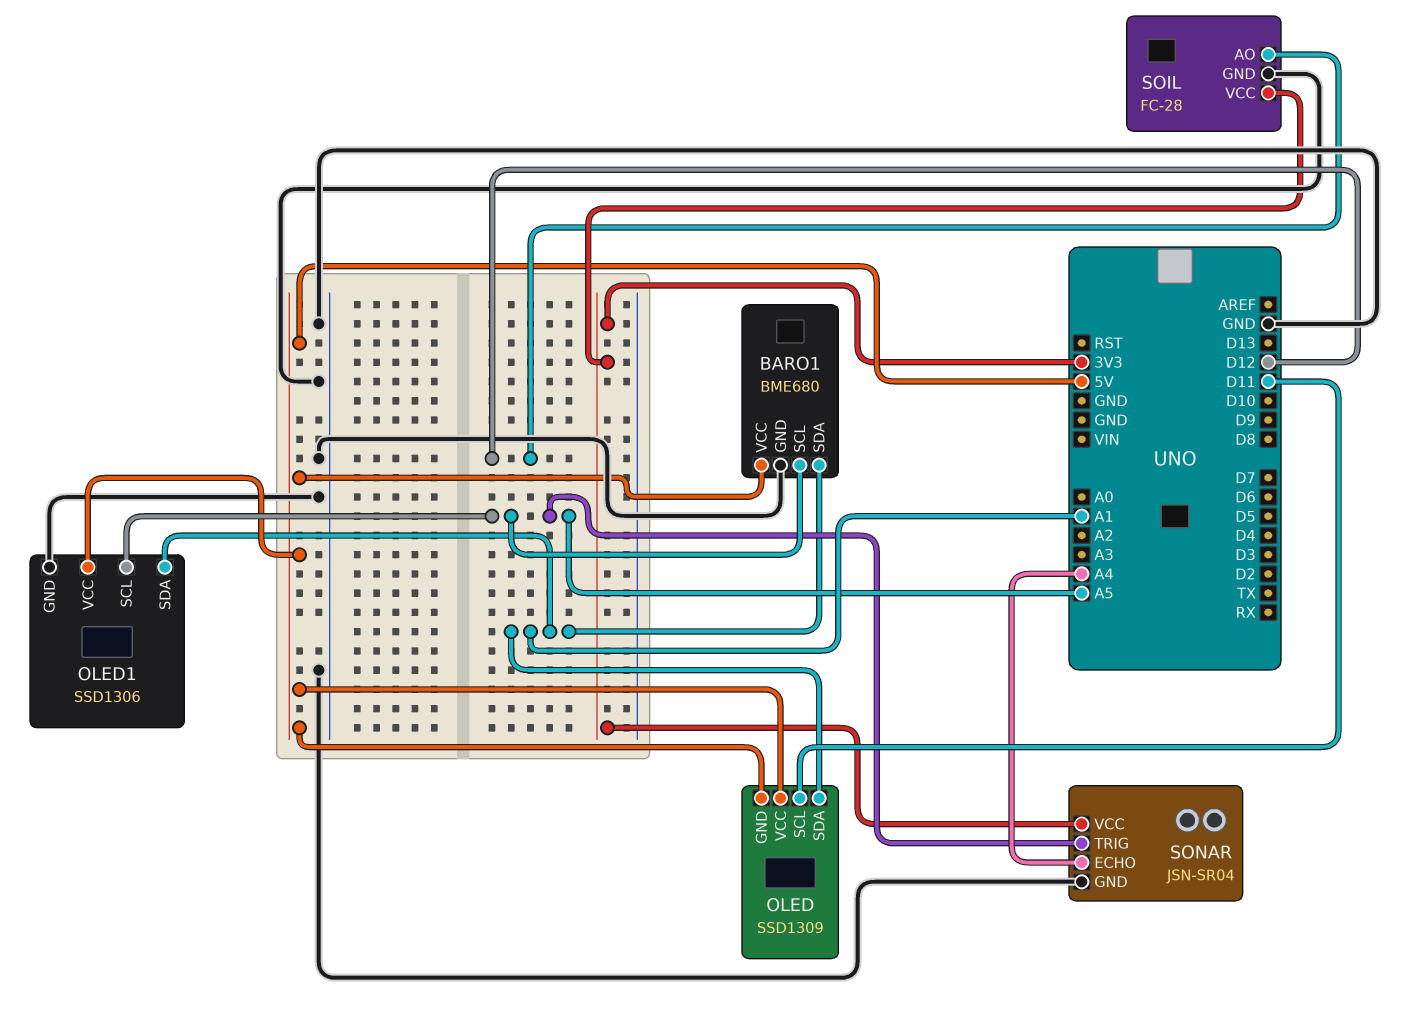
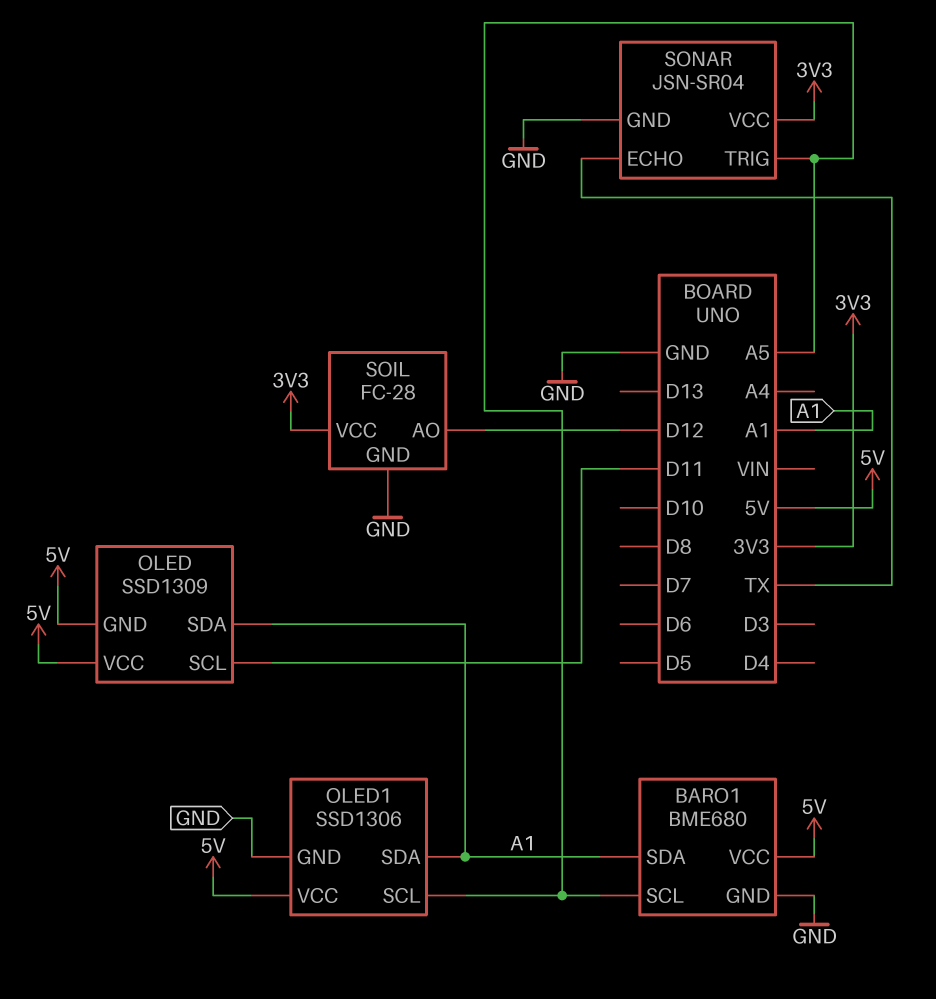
SONAR pin ECHO: A4 -> TX

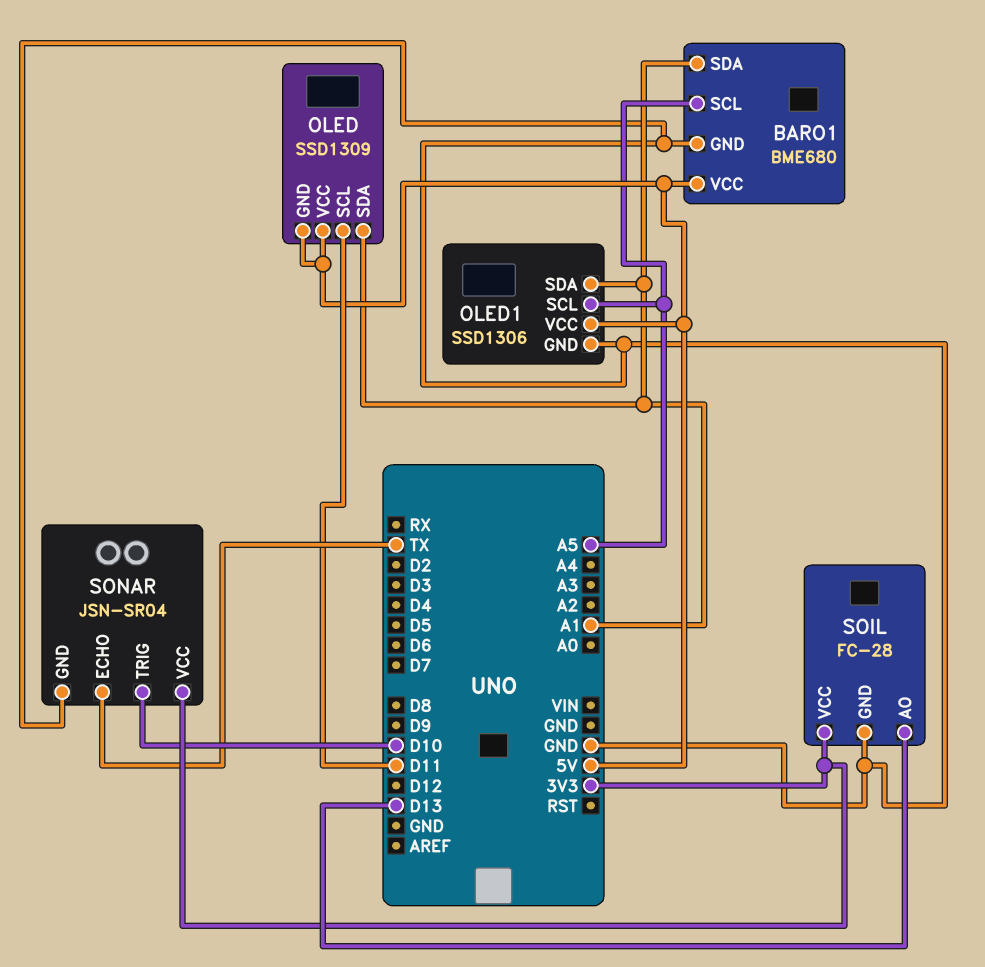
SOIL pin AO: D12 -> D13
SONAR pin TRIG: A5 -> D10

